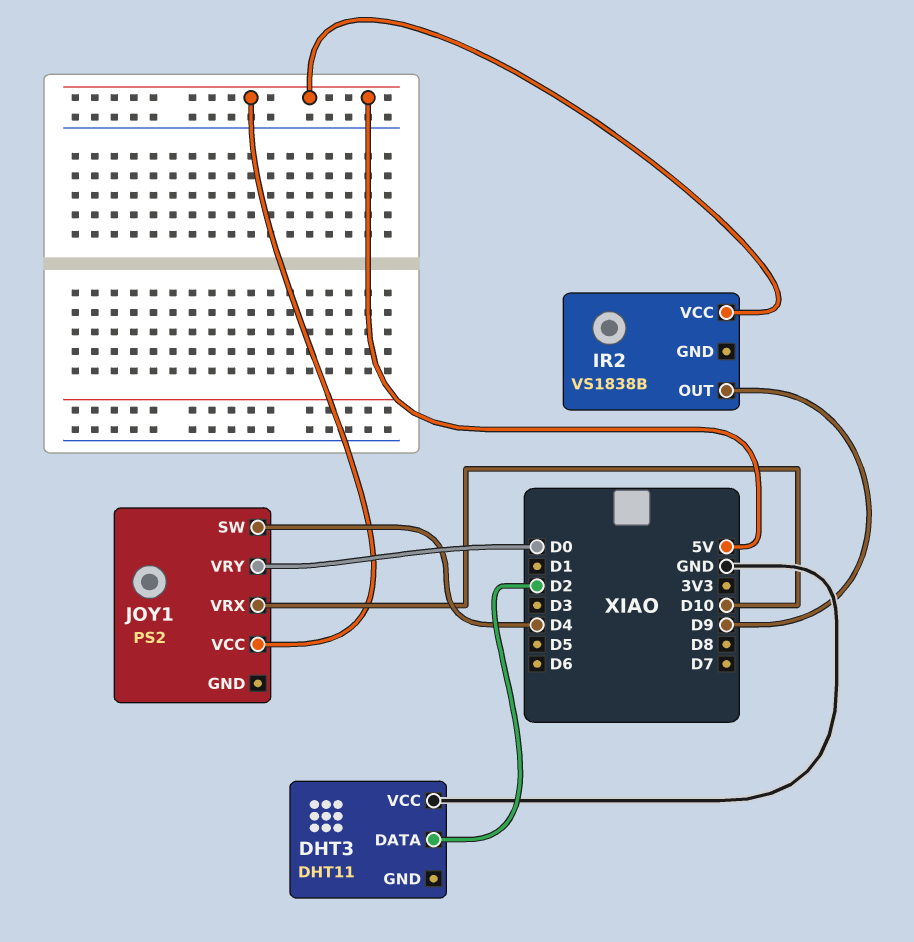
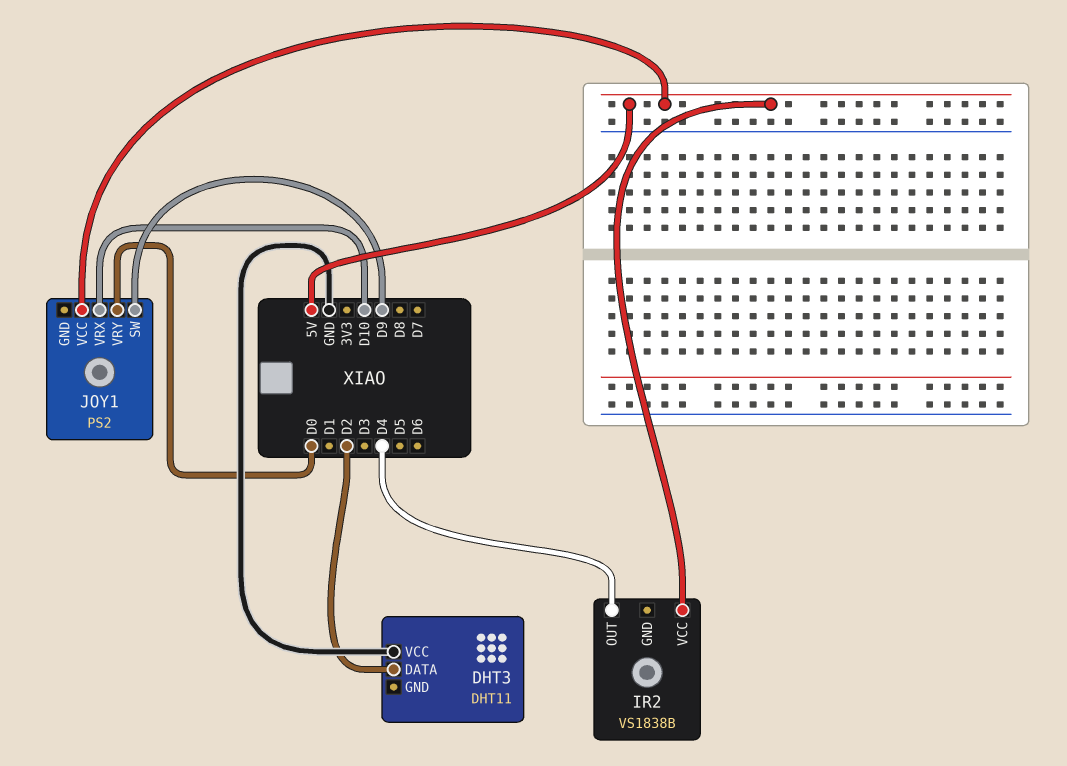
IR2 pin OUT: D9 -> D4
JOY1 pin SW: D4 -> D9

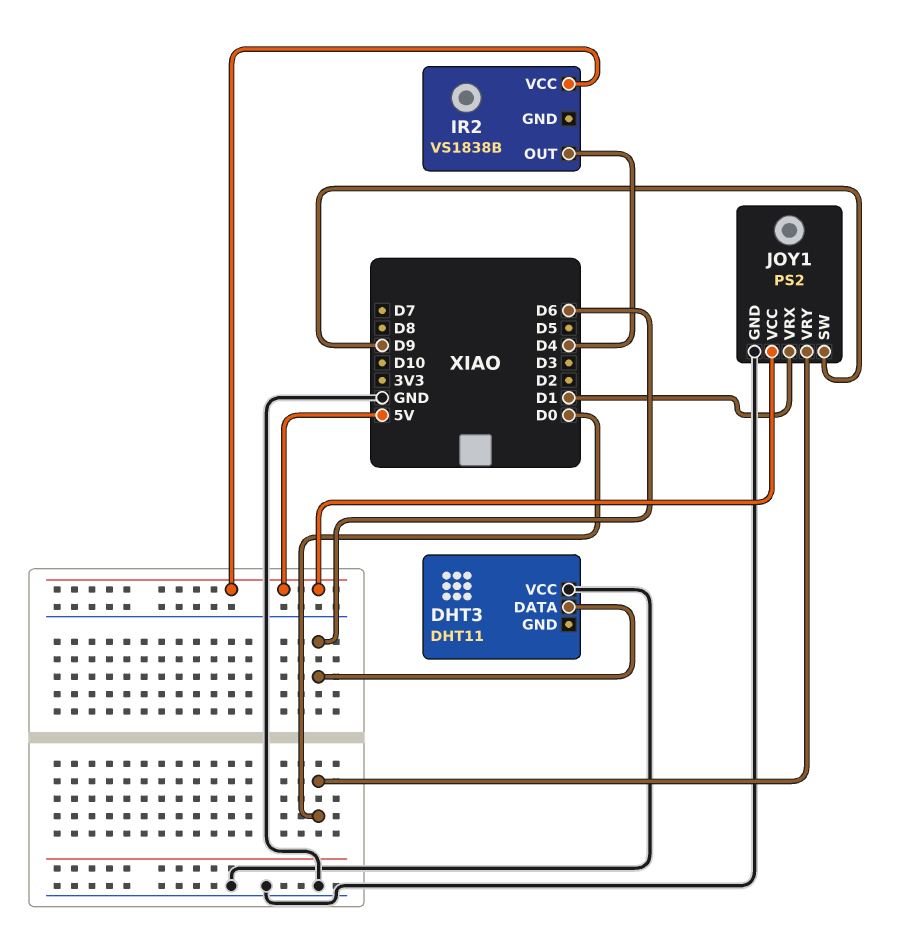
DHT3 pin DATA: D2 -> D6
JOY1 pin GND: none -> GND
JOY1 pin VRX: D10 -> D1

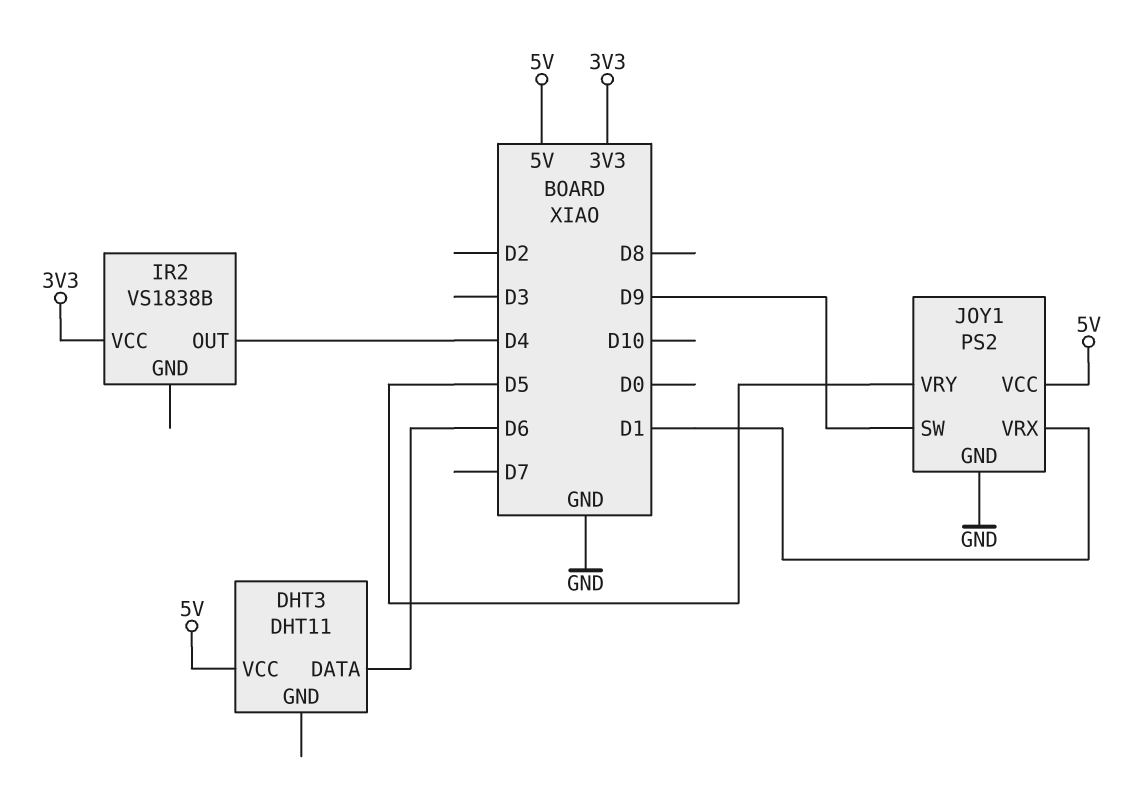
DHT3 pin VCC: GND -> 5V
IR2 pin VCC: 5V -> 3V3
JOY1 pin VRY: D0 -> D5

